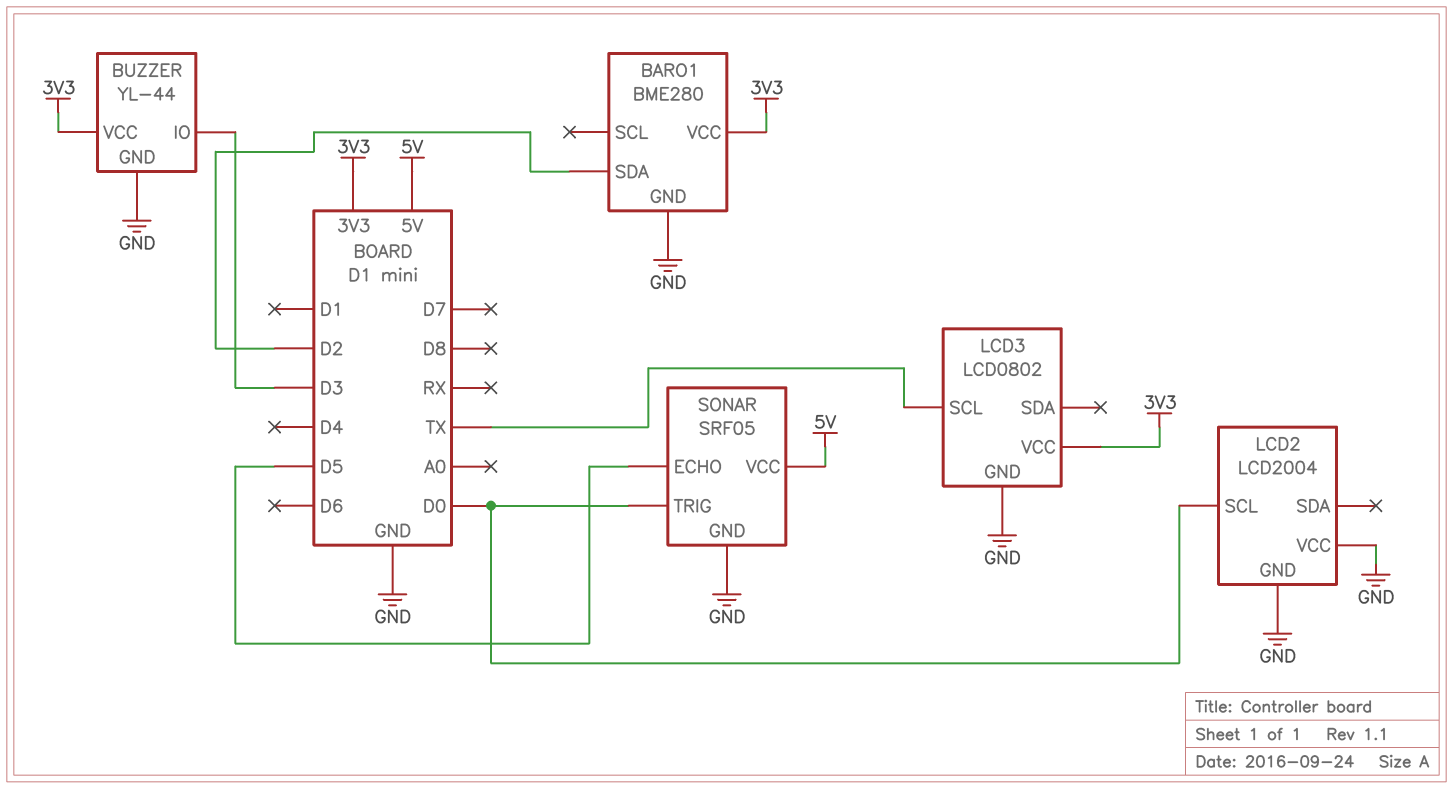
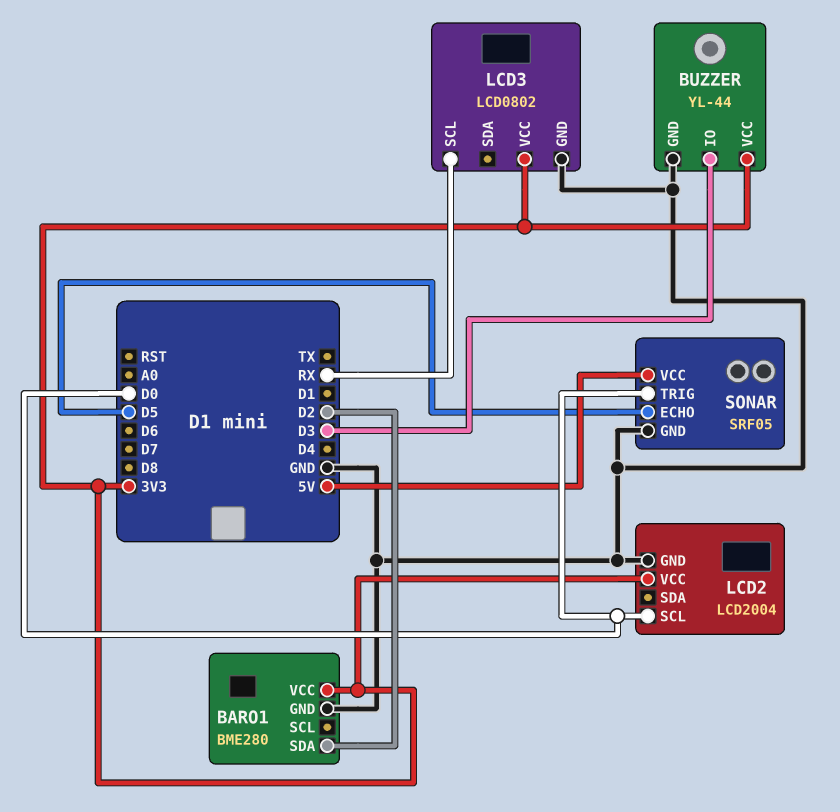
LCD2 pin VCC: GND -> 3V3
LCD3 pin SCL: TX -> RX

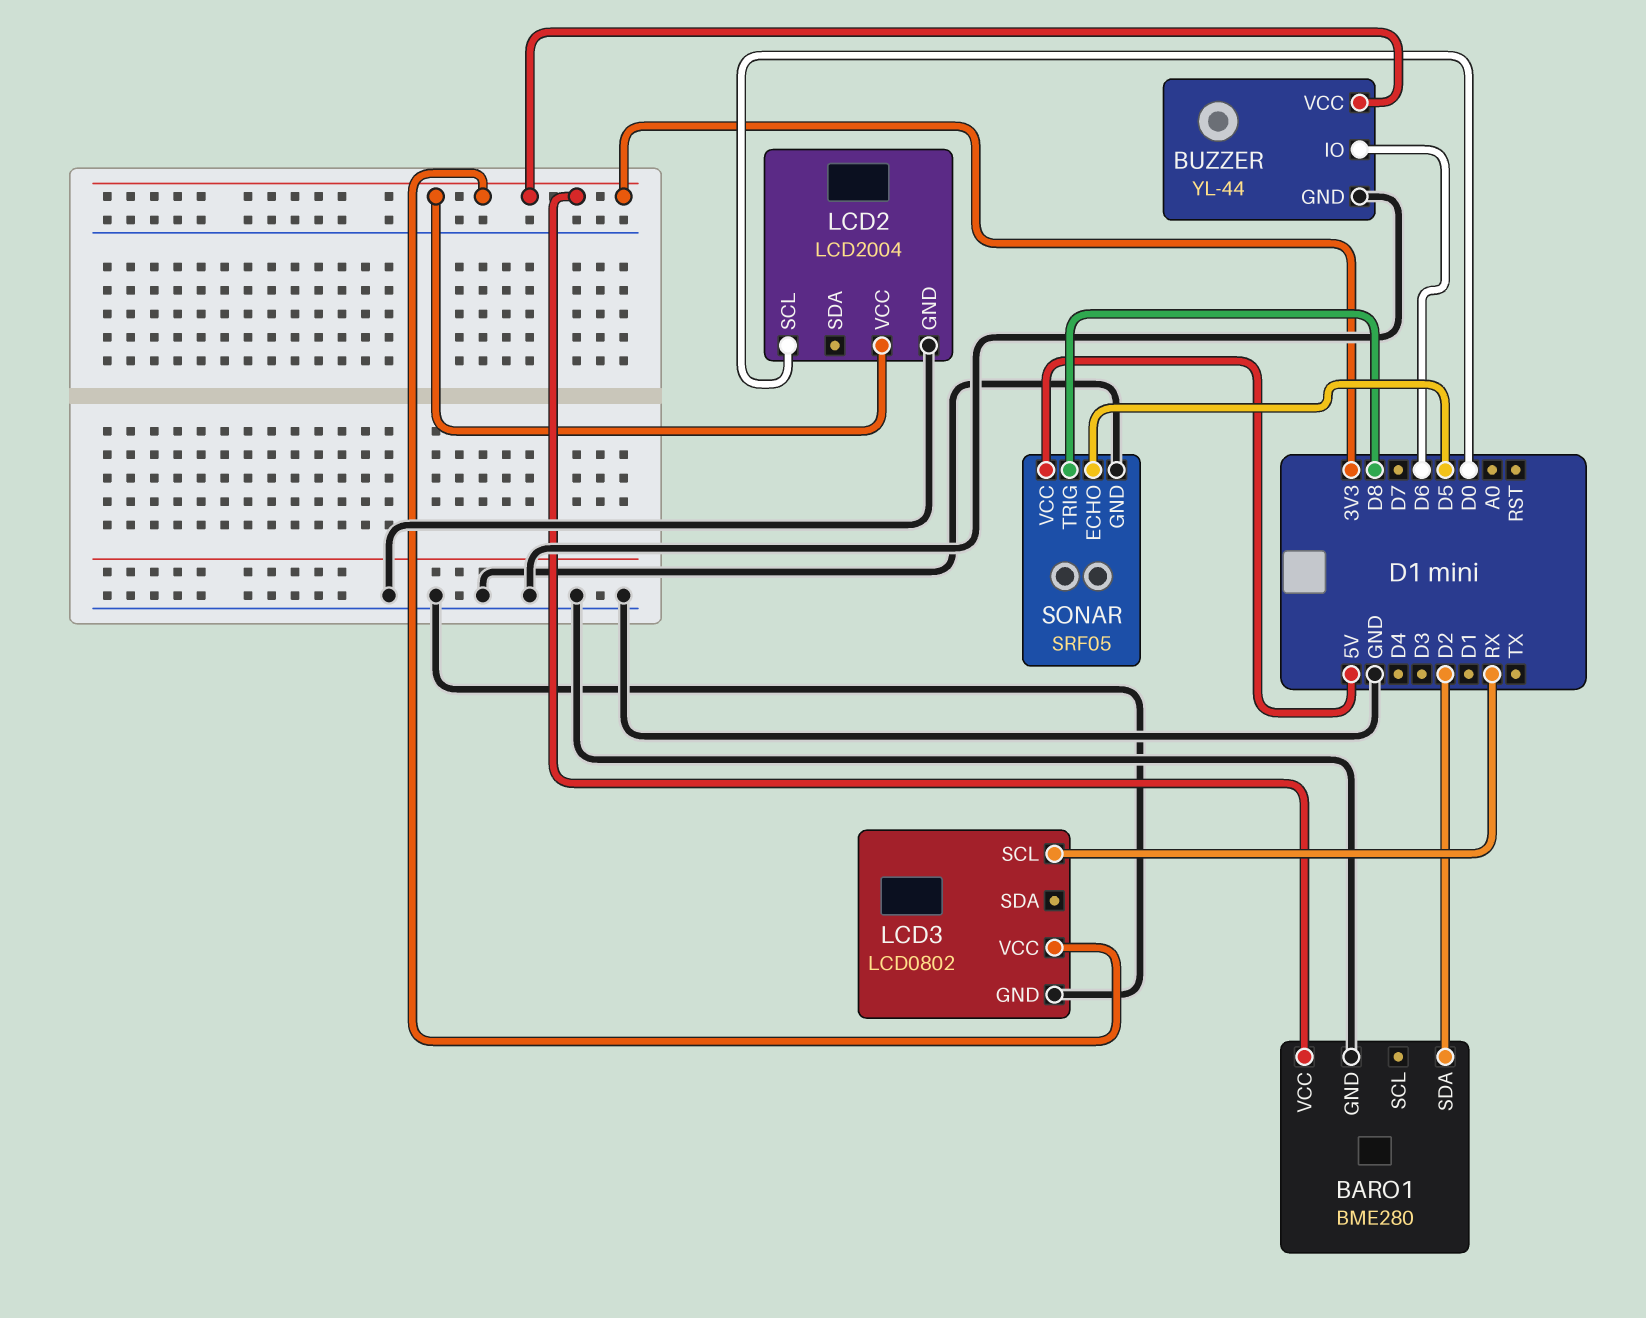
BUZZER pin IO: D3 -> D6
SONAR pin TRIG: D0 -> D8

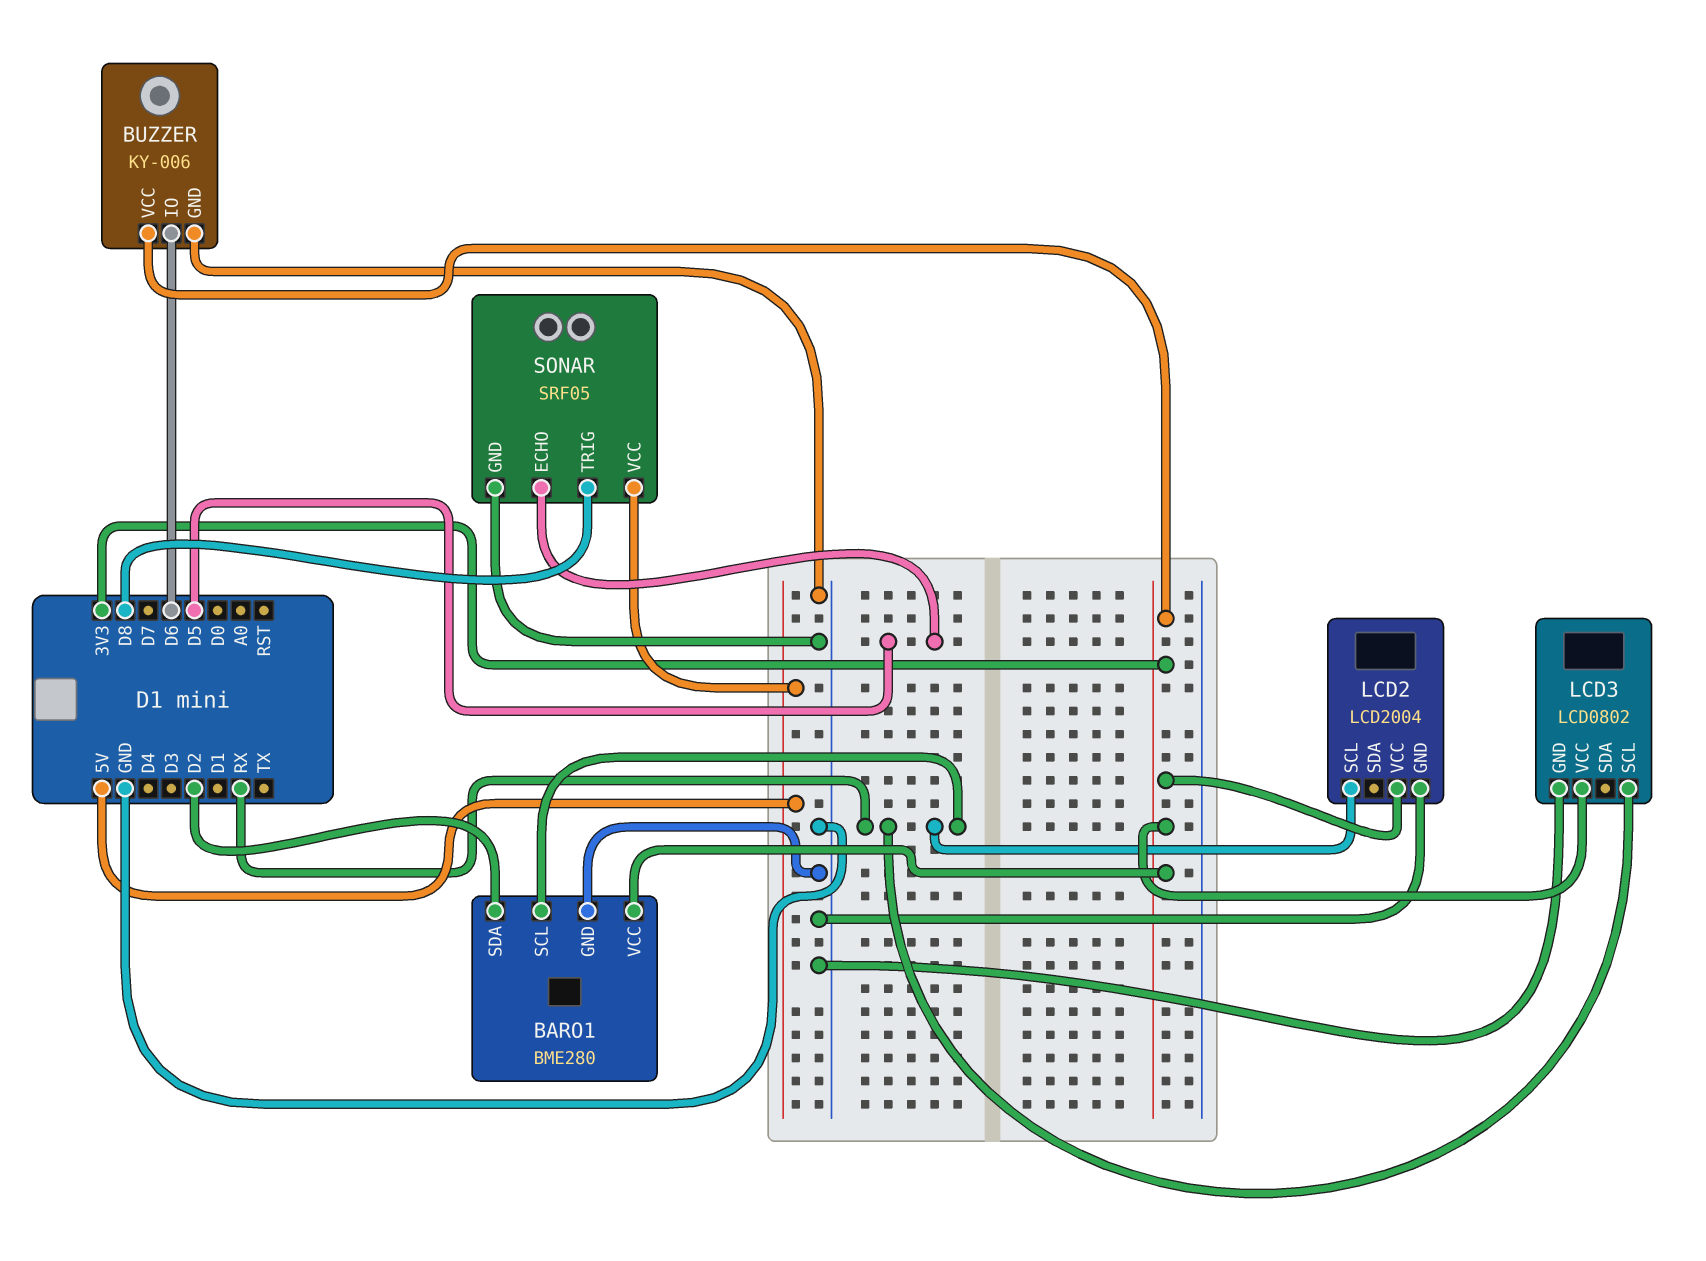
BARO1 pin SCL: none -> RX
BUZZER: YL-44 -> KY-006
LCD2 pin SCL: D0 -> RX

